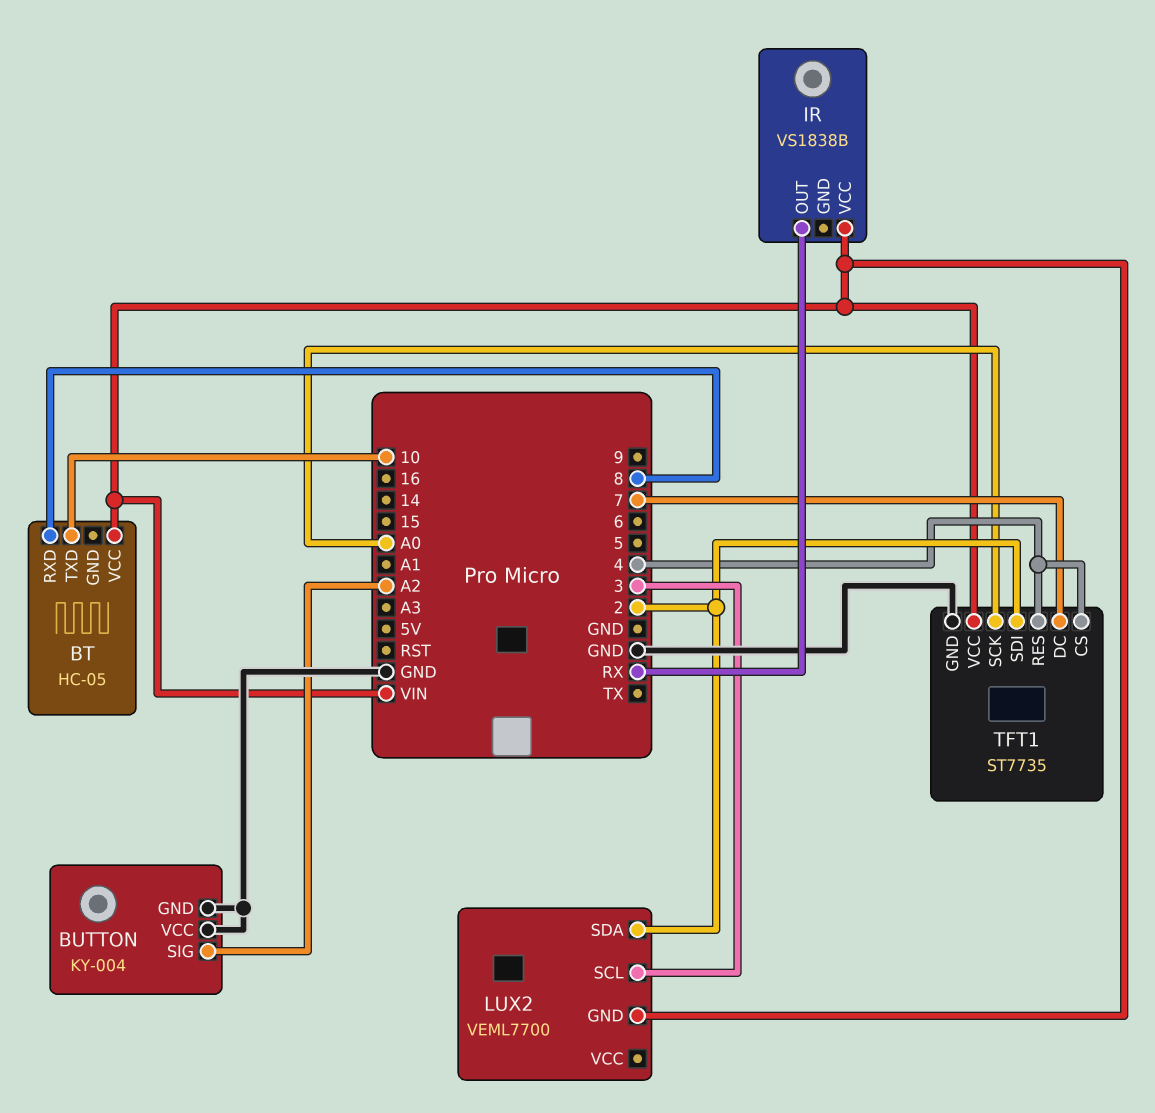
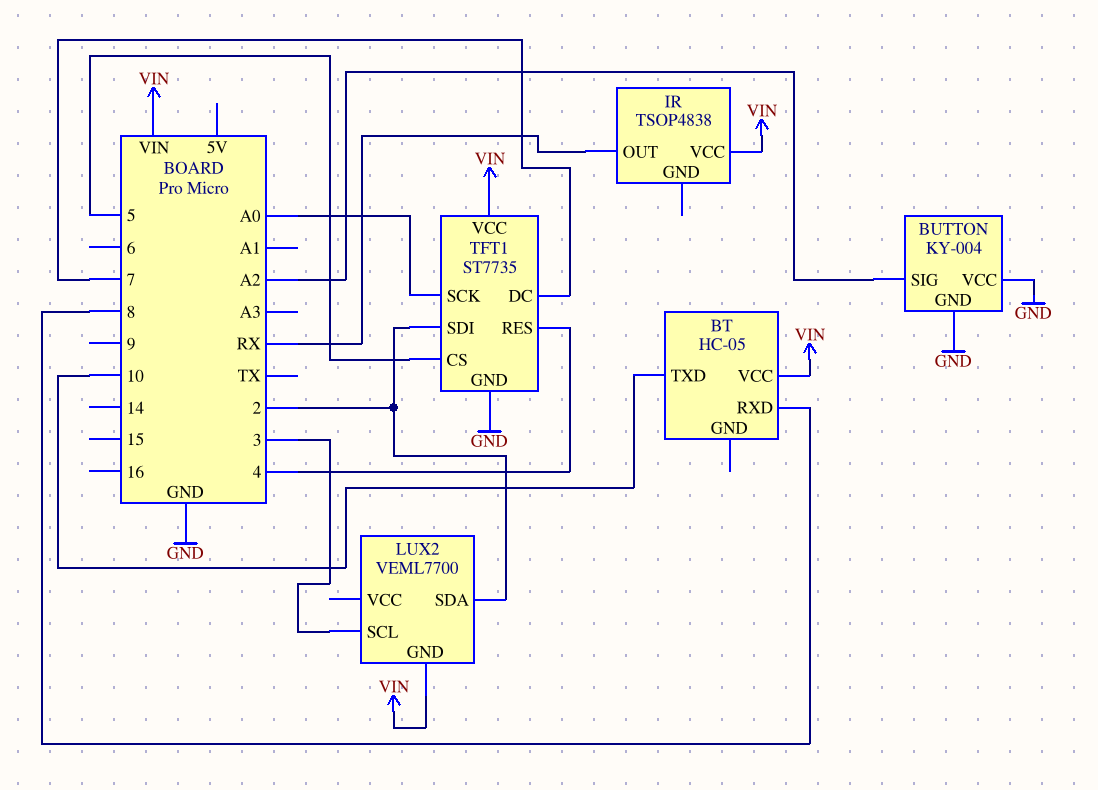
IR: VS1838B -> TSOP4838
TFT1 pin CS: 4 -> 5

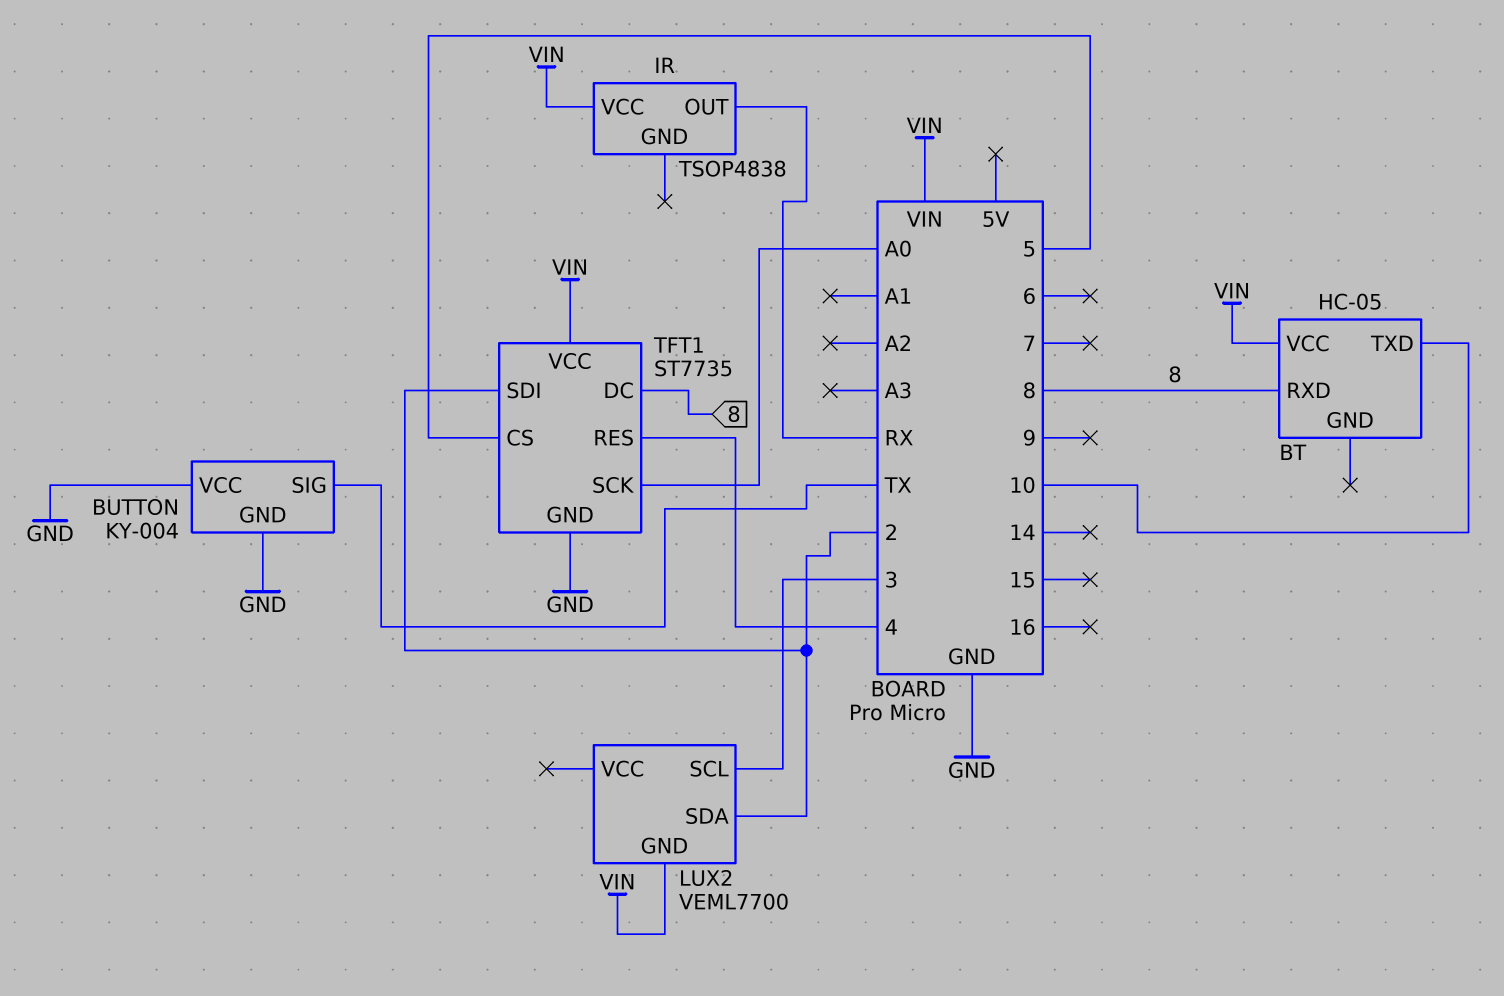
BUTTON pin SIG: A2 -> TX
TFT1 pin DC: 7 -> 8

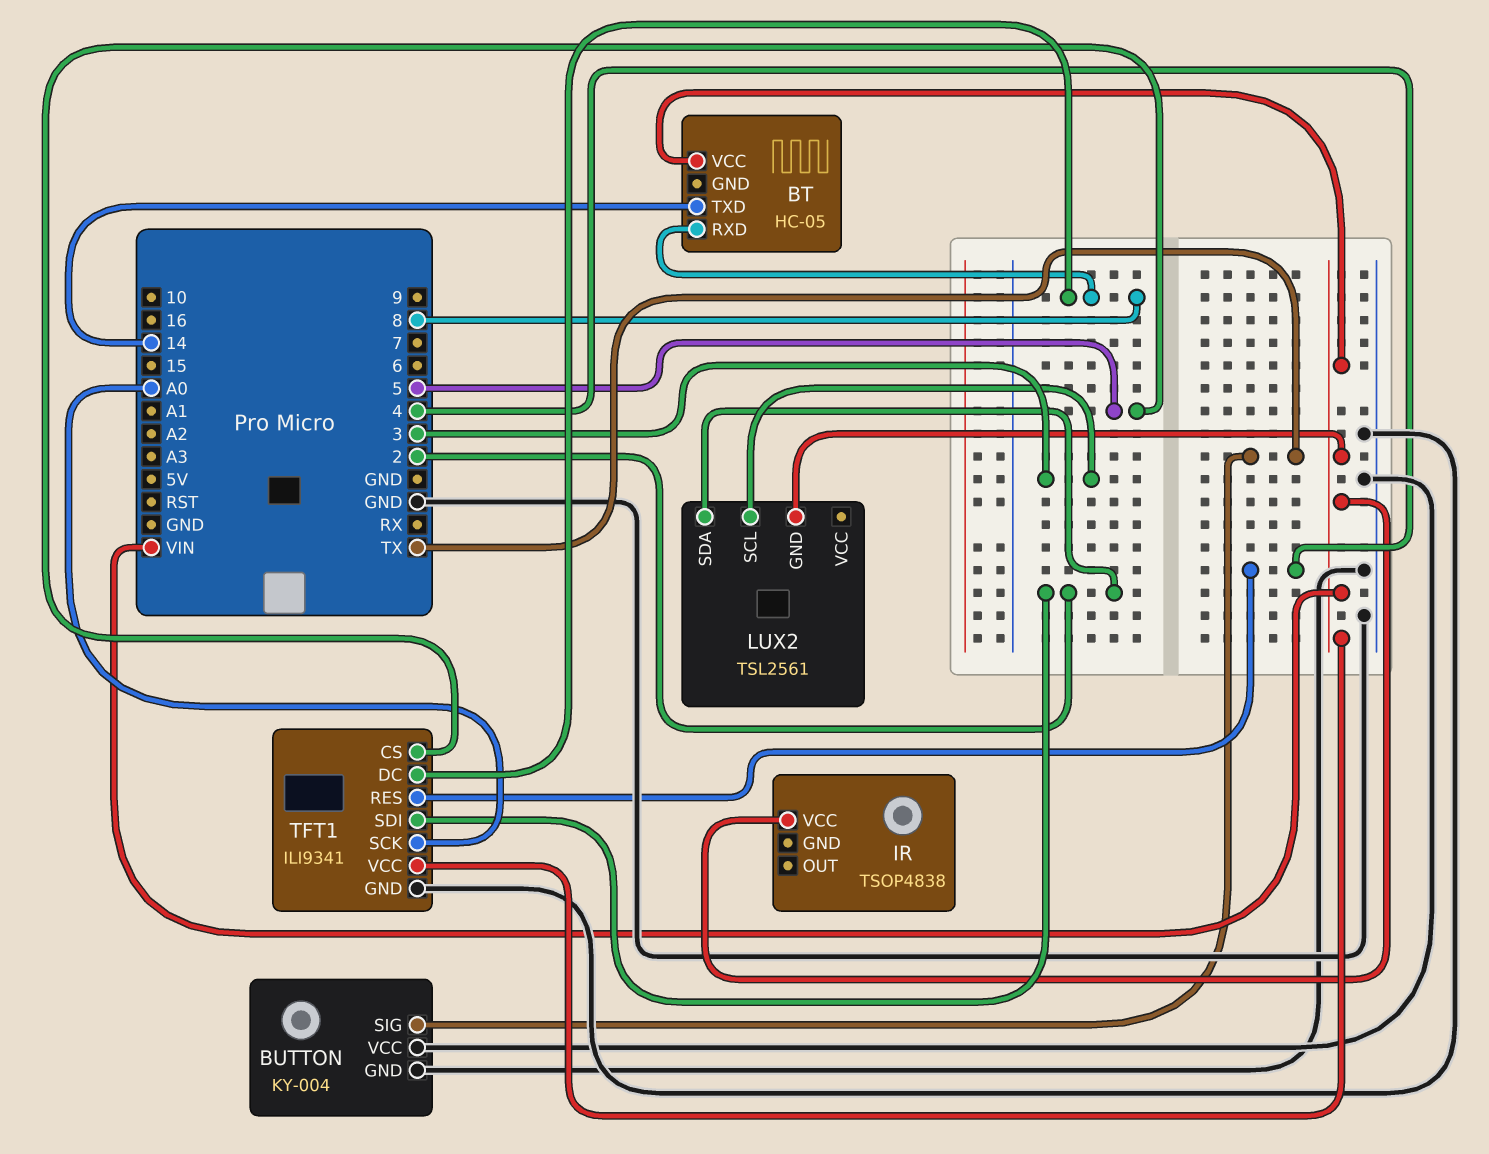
BT pin TXD: 10 -> 14
IR pin OUT: RX -> none
LUX2: VEML7700 -> TSL2561
TFT1: ST7735 -> ILI9341

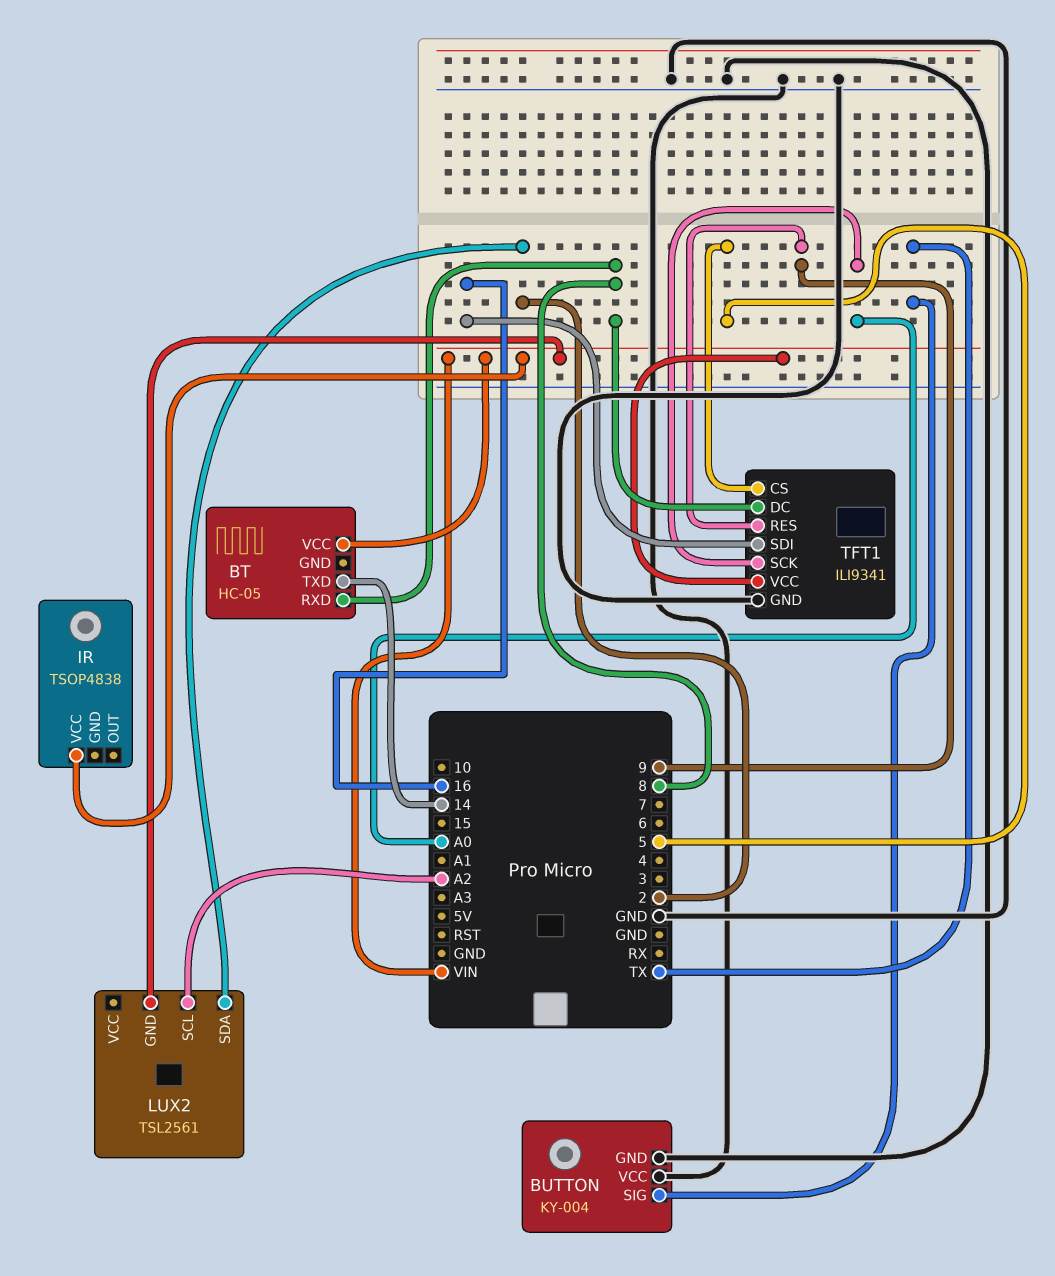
LUX2 pin SCL: 3 -> A2
TFT1 pin RES: 4 -> 9
TFT1 pin SDI: 2 -> 16

